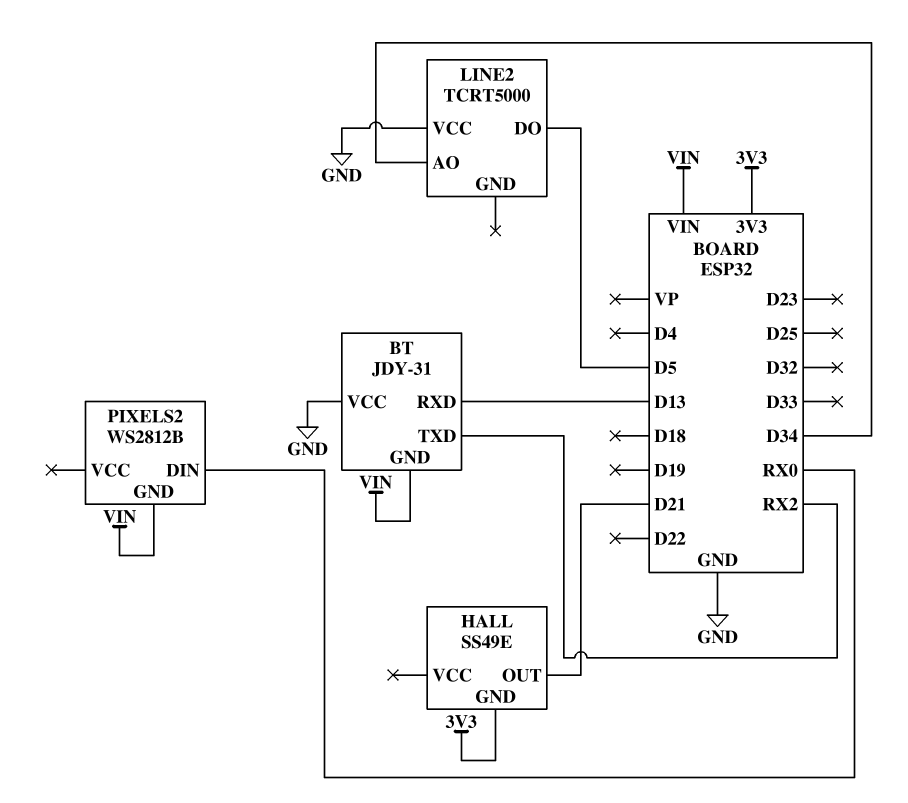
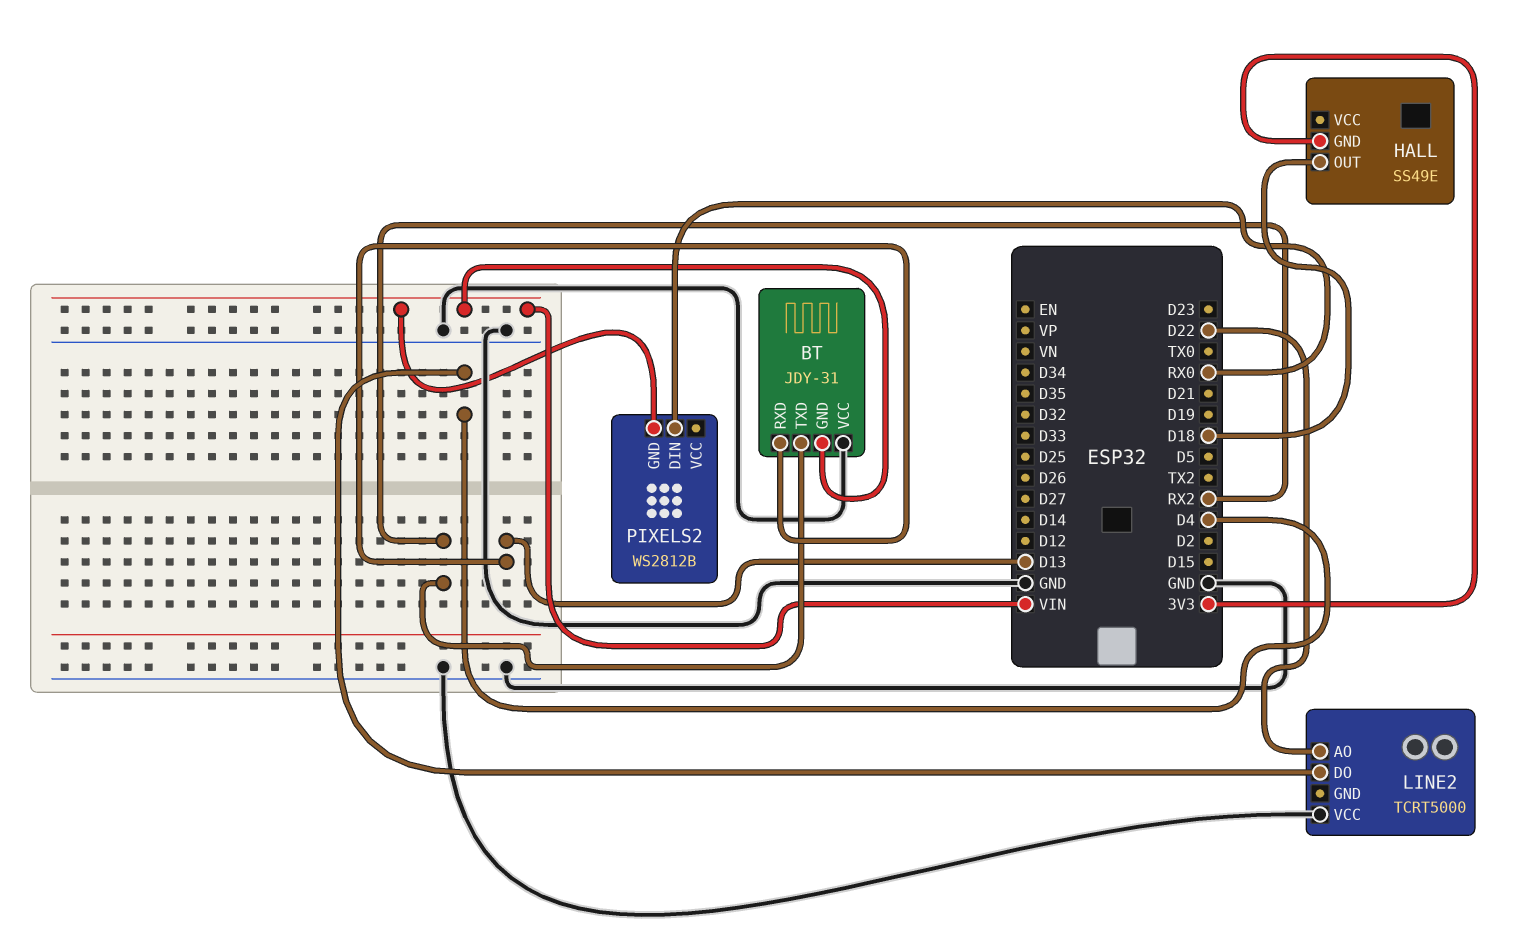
HALL pin OUT: D21 -> D18
LINE2 pin AO: D34 -> D22
LINE2 pin DO: D5 -> D4

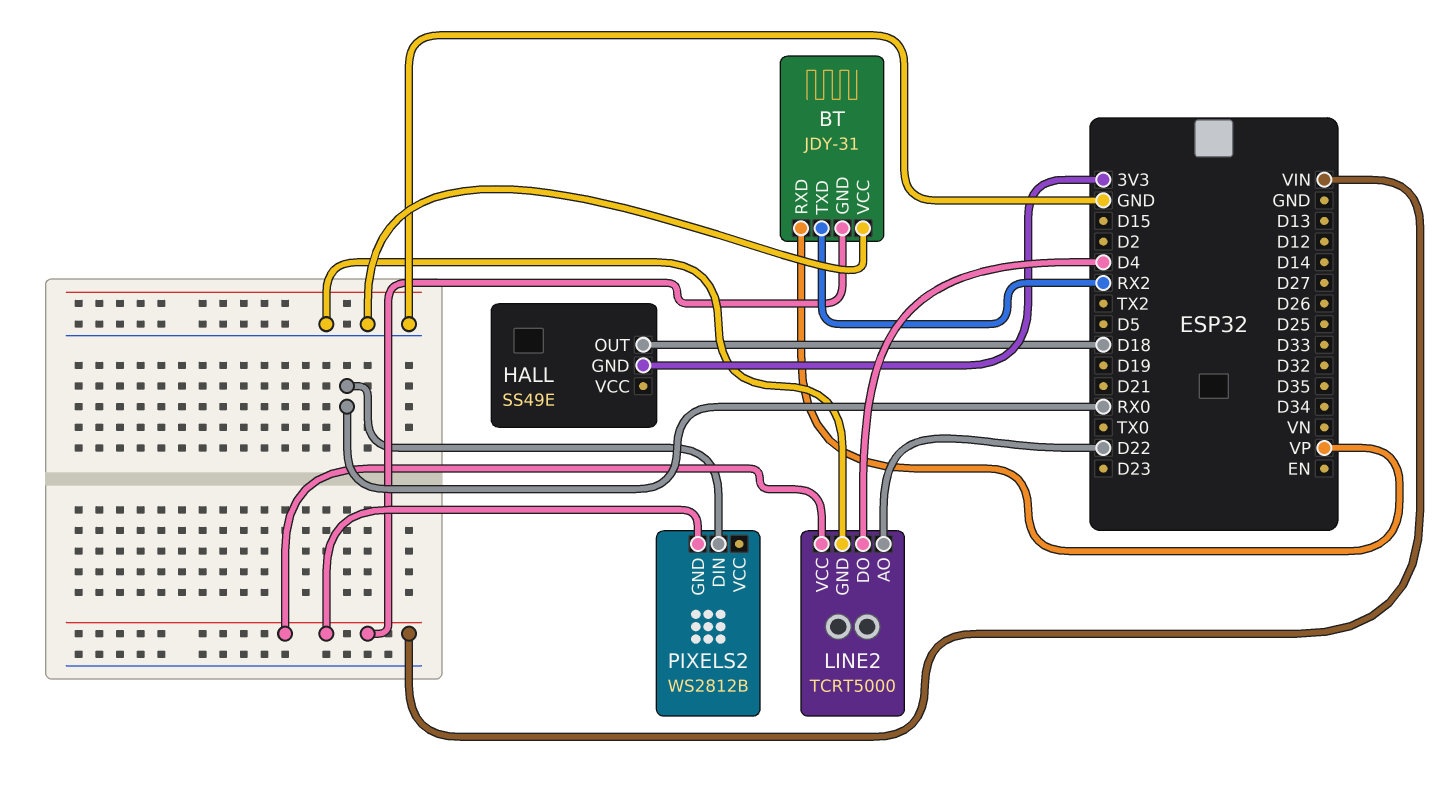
BT pin RXD: D13 -> VP
LINE2 pin GND: none -> GND
LINE2 pin VCC: GND -> VIN

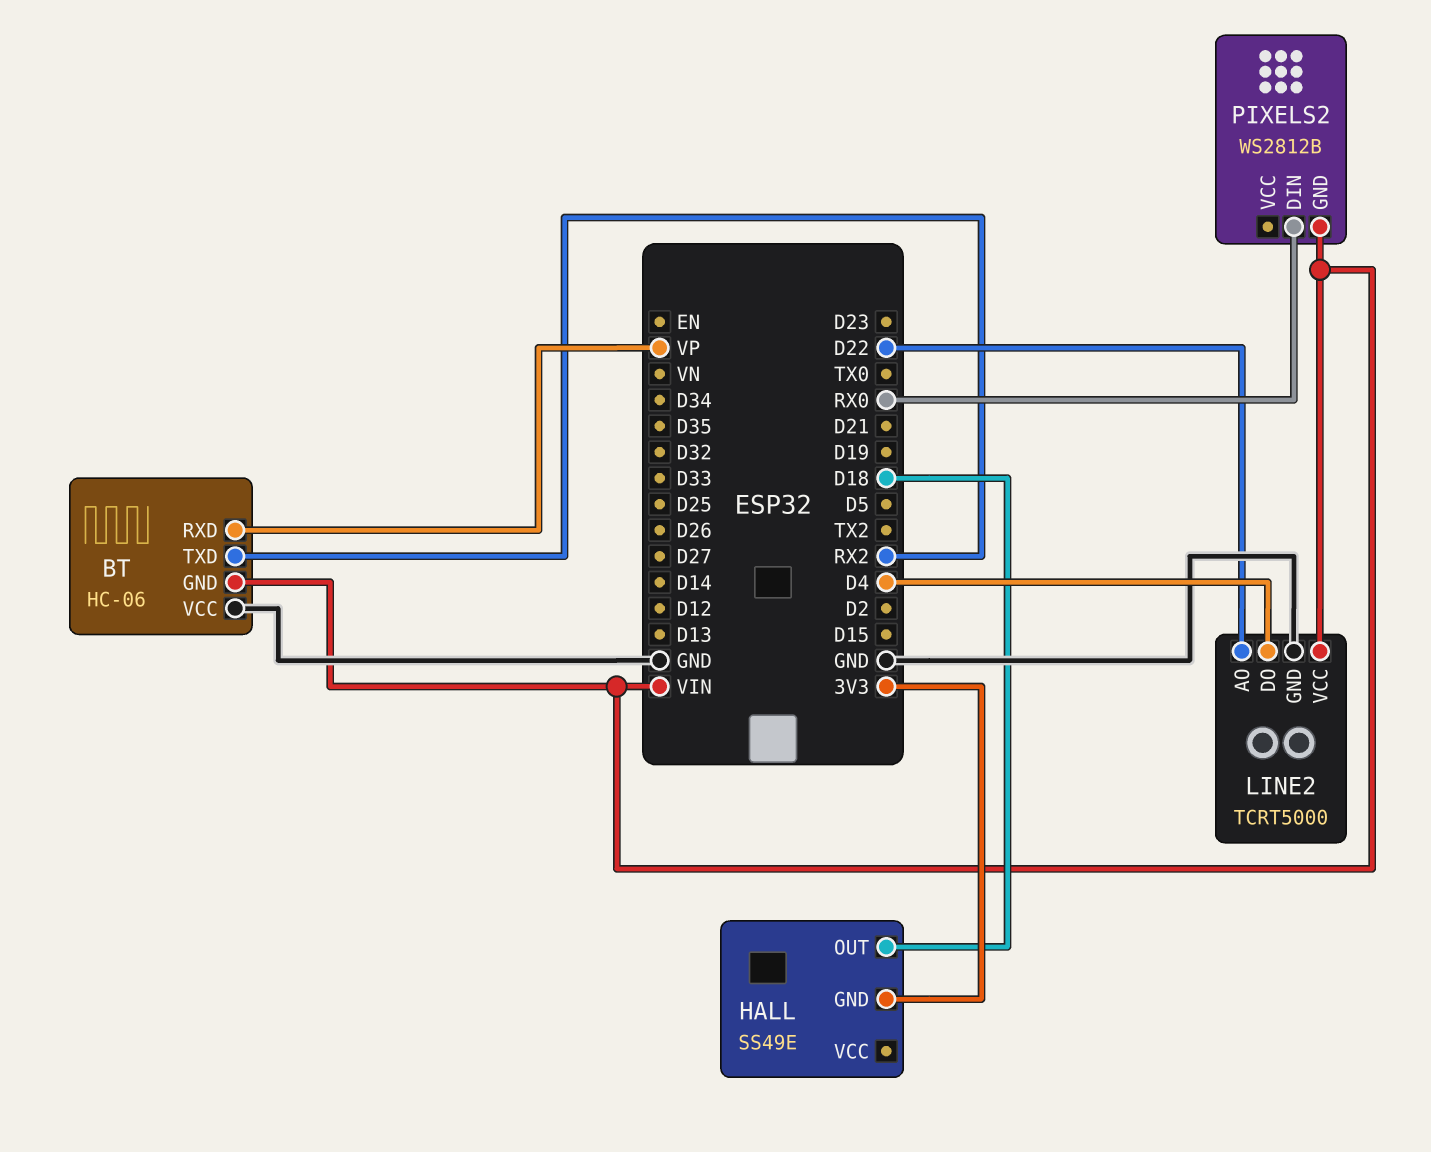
BT: JDY-31 -> HC-06

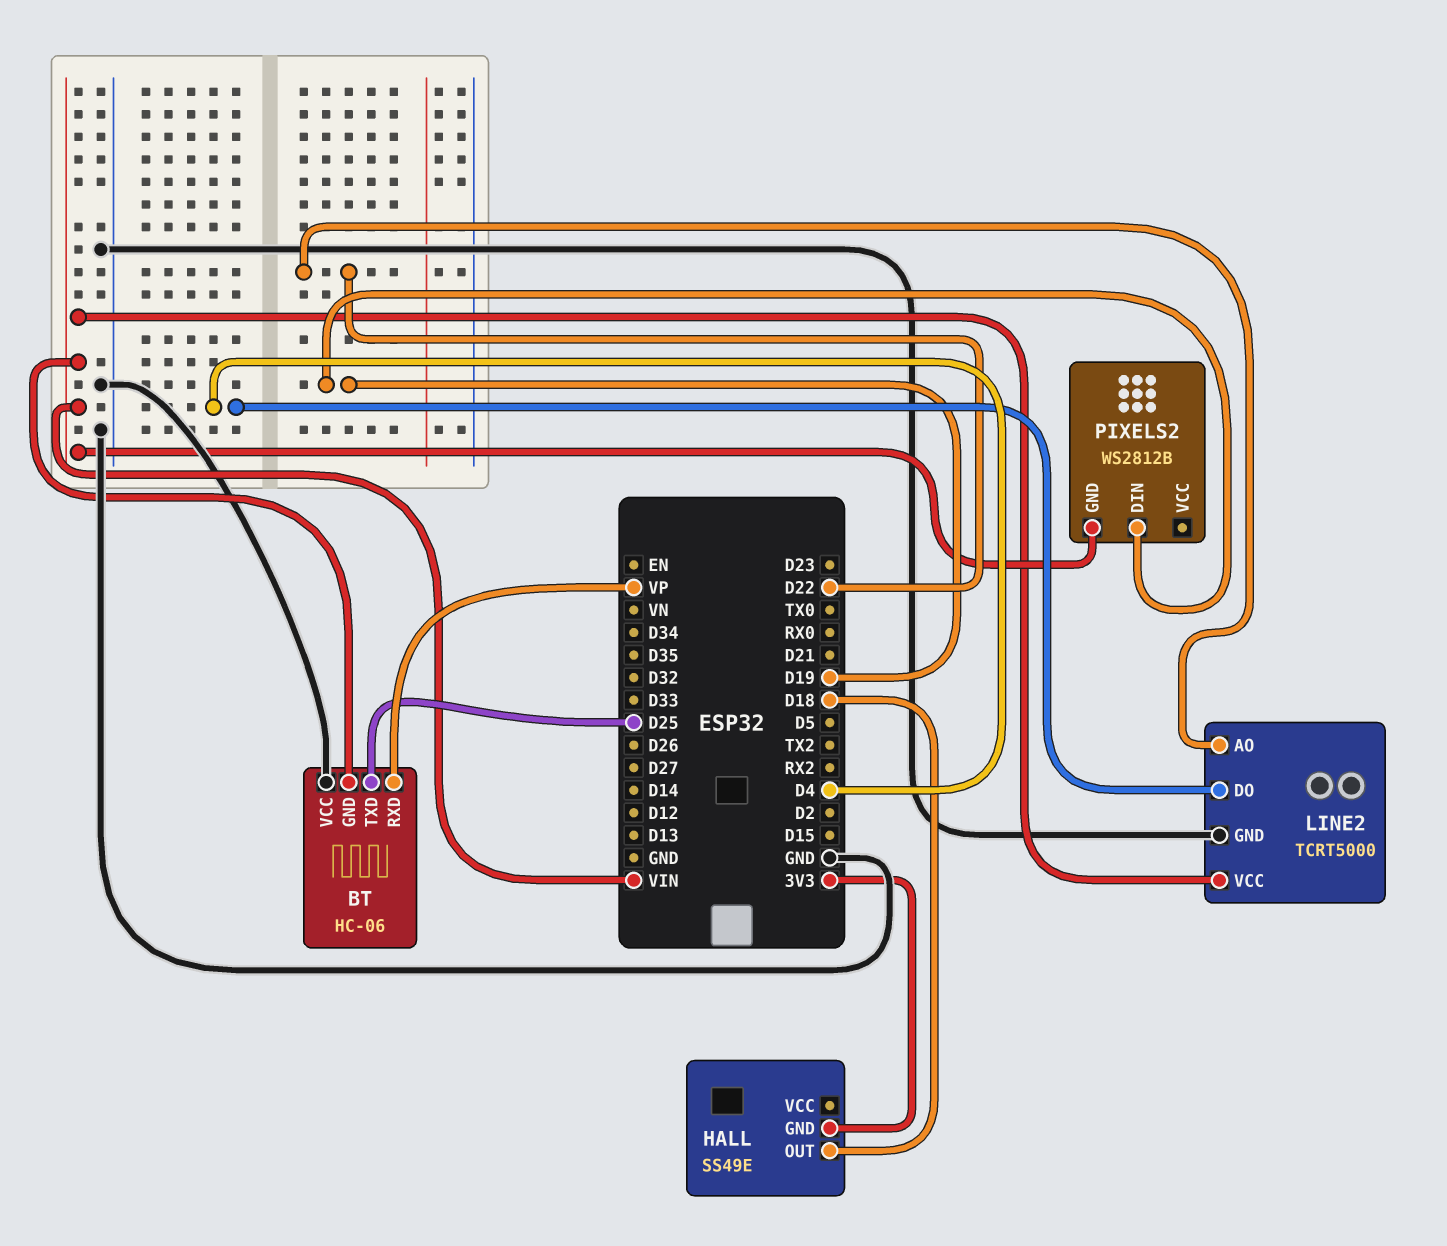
BT pin TXD: RX2 -> D25
PIXELS2 pin DIN: RX0 -> D19

